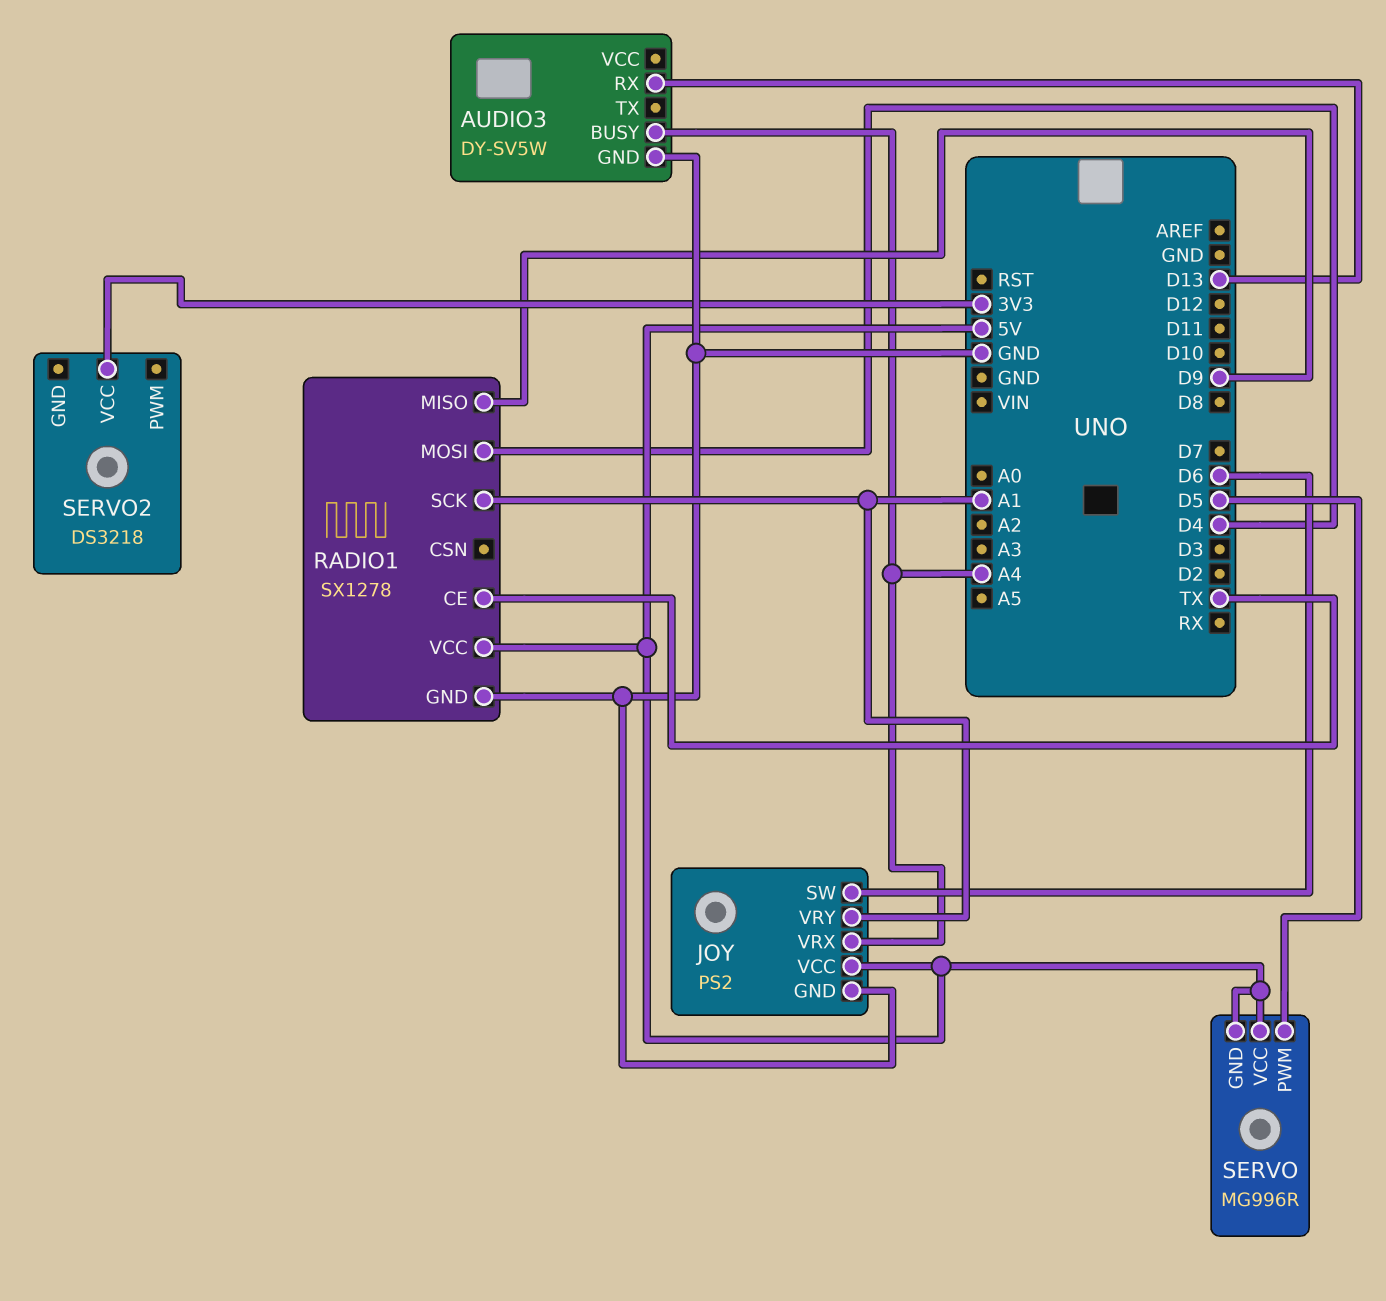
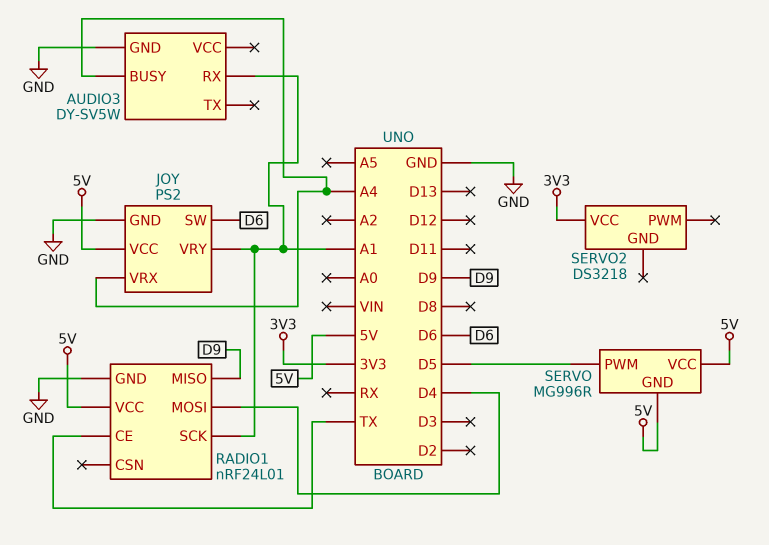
AUDIO3 pin RX: D13 -> A1
RADIO1: SX1278 -> nRF24L01

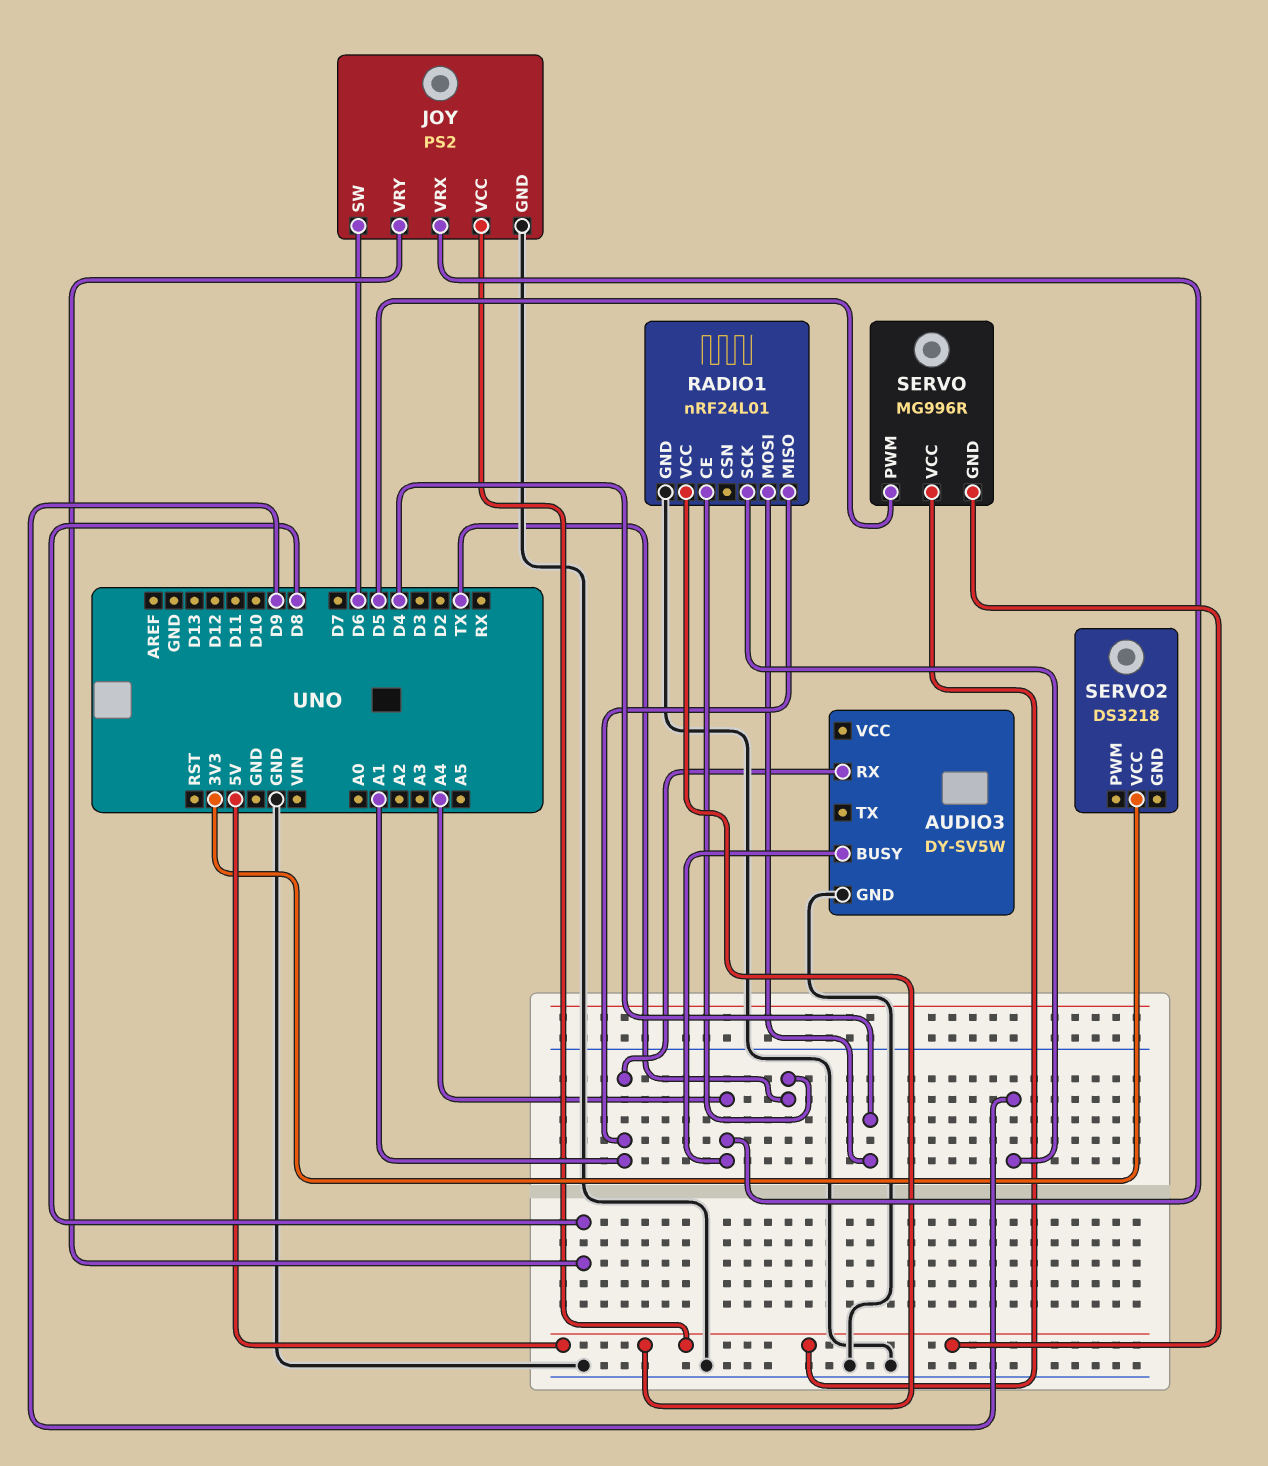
JOY pin VRY: A1 -> D8
RADIO1 pin MISO: D9 -> A1
RADIO1 pin SCK: A1 -> D9

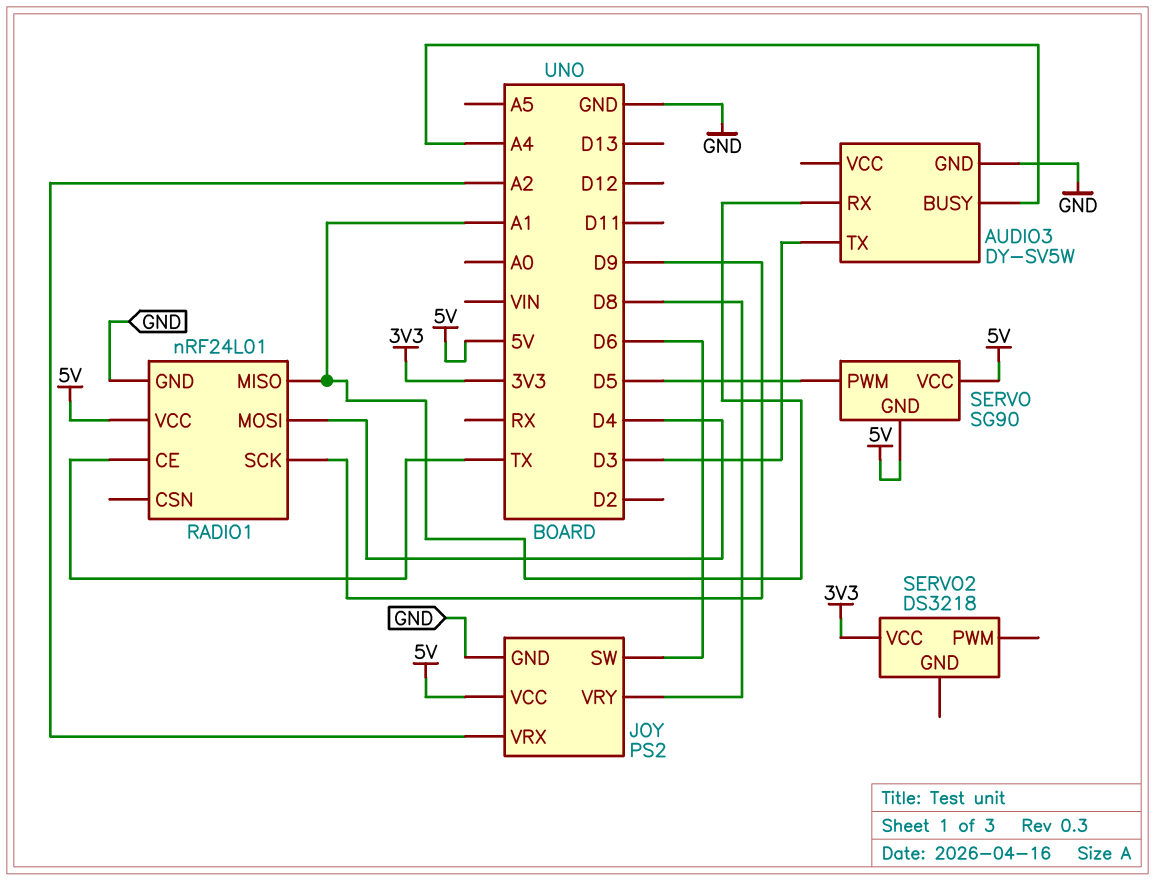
AUDIO3 pin TX: none -> D3
JOY pin VRX: A4 -> A2
SERVO: MG996R -> SG90

